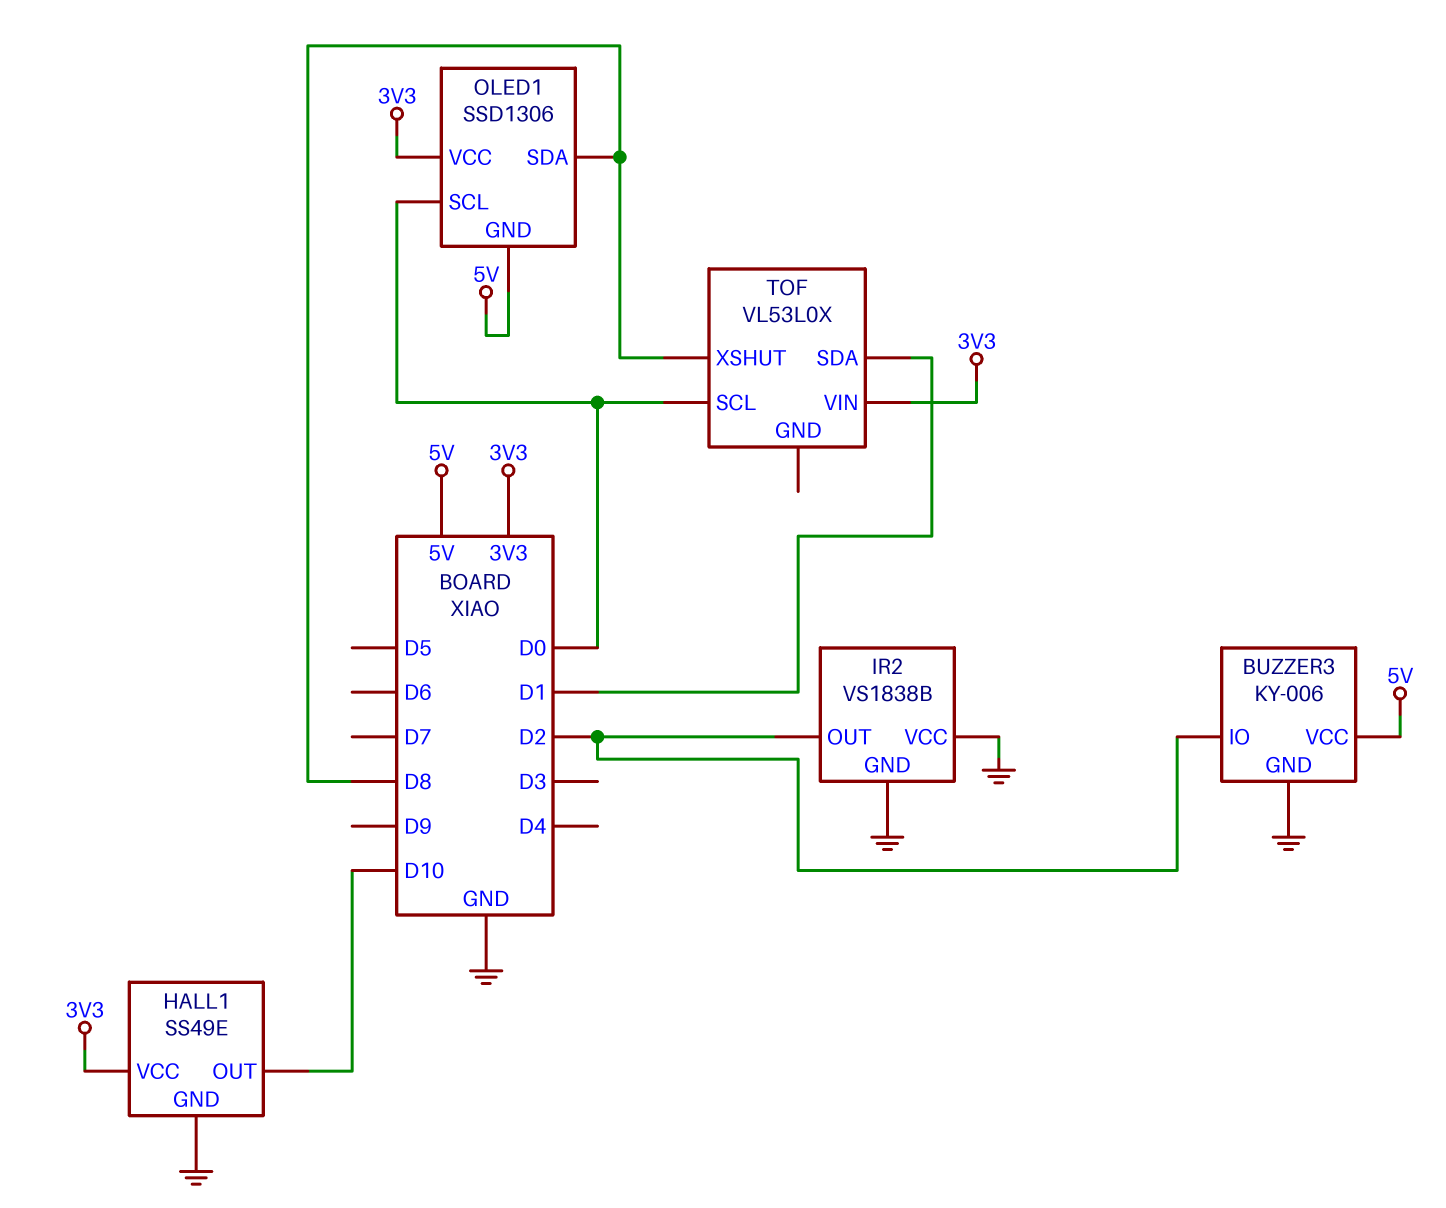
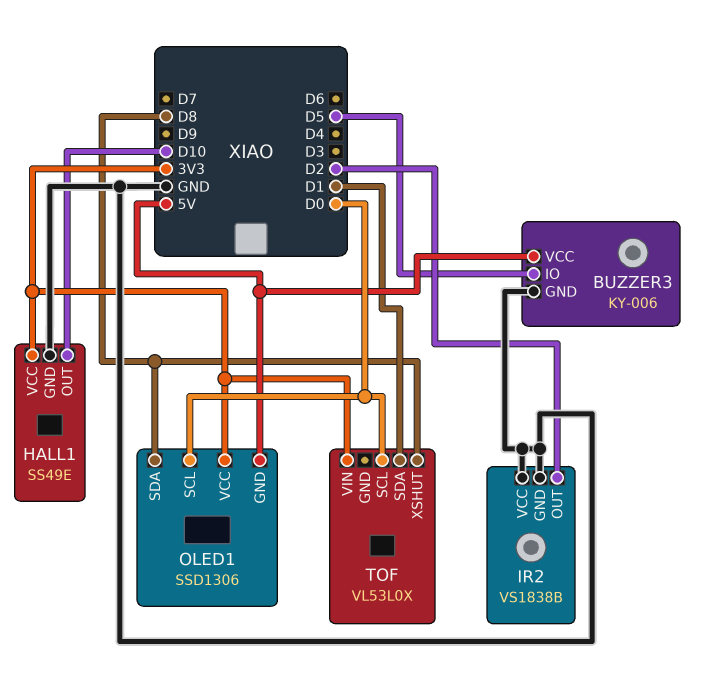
BUZZER3 pin IO: D2 -> D5

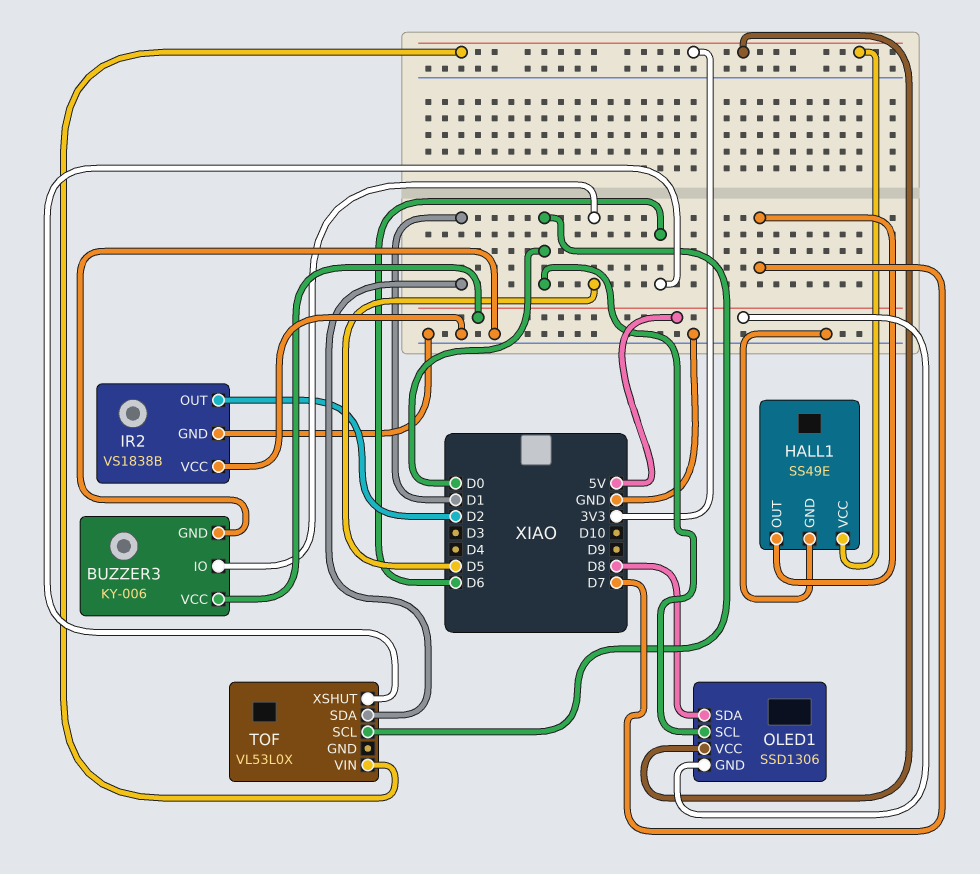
HALL1 pin OUT: D10 -> D7
TOF pin XSHUT: D8 -> D6

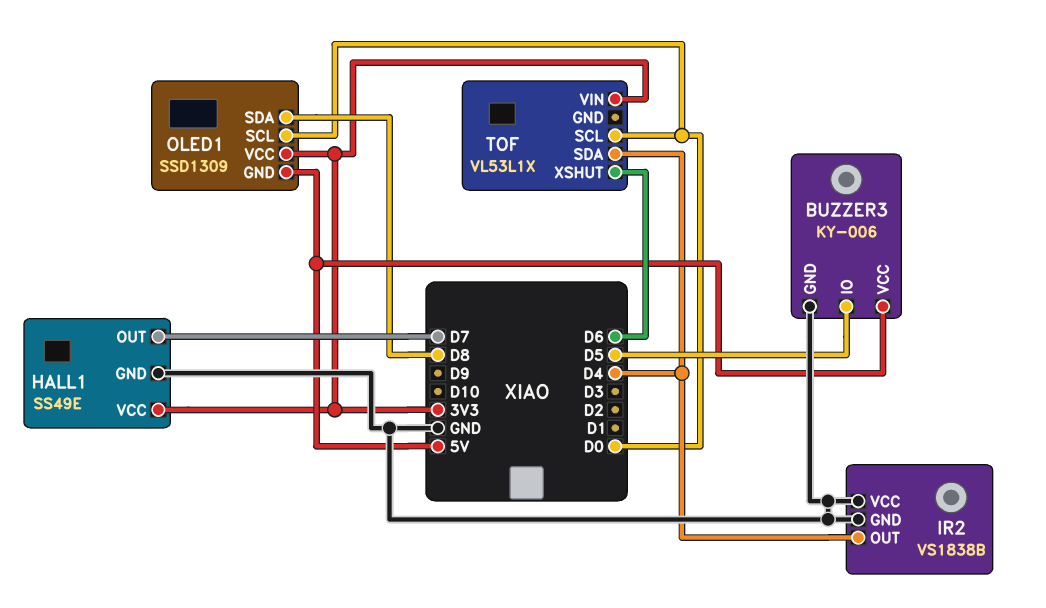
IR2 pin OUT: D2 -> D4
OLED1: SSD1306 -> SSD1309
TOF: VL53L0X -> VL53L1X
TOF pin SDA: D1 -> D4

